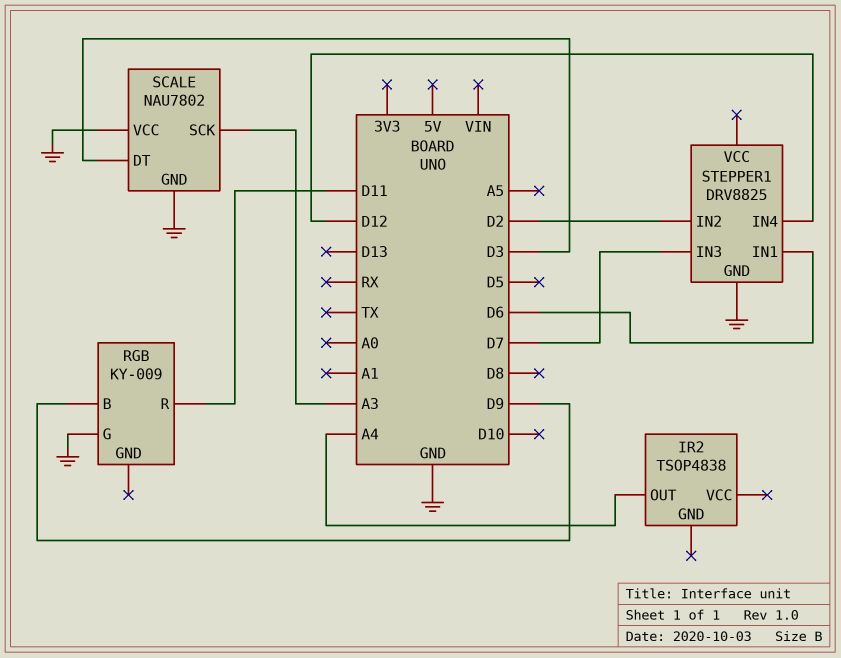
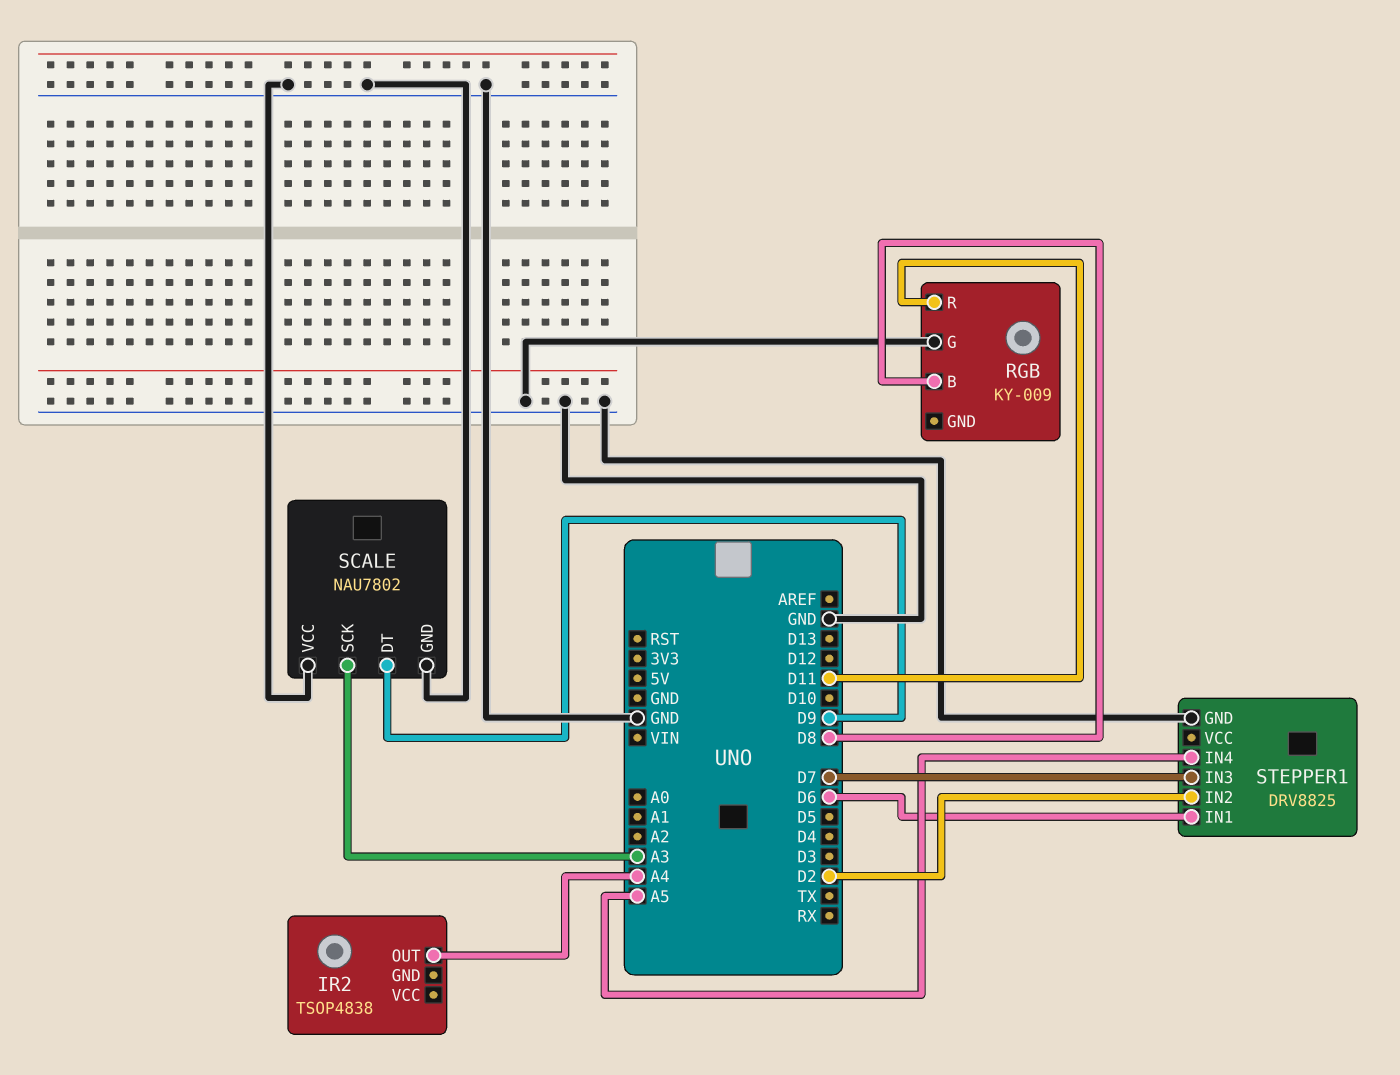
RGB pin B: D9 -> D8
SCALE pin DT: D3 -> D9
STEPPER1 pin IN4: D12 -> A5

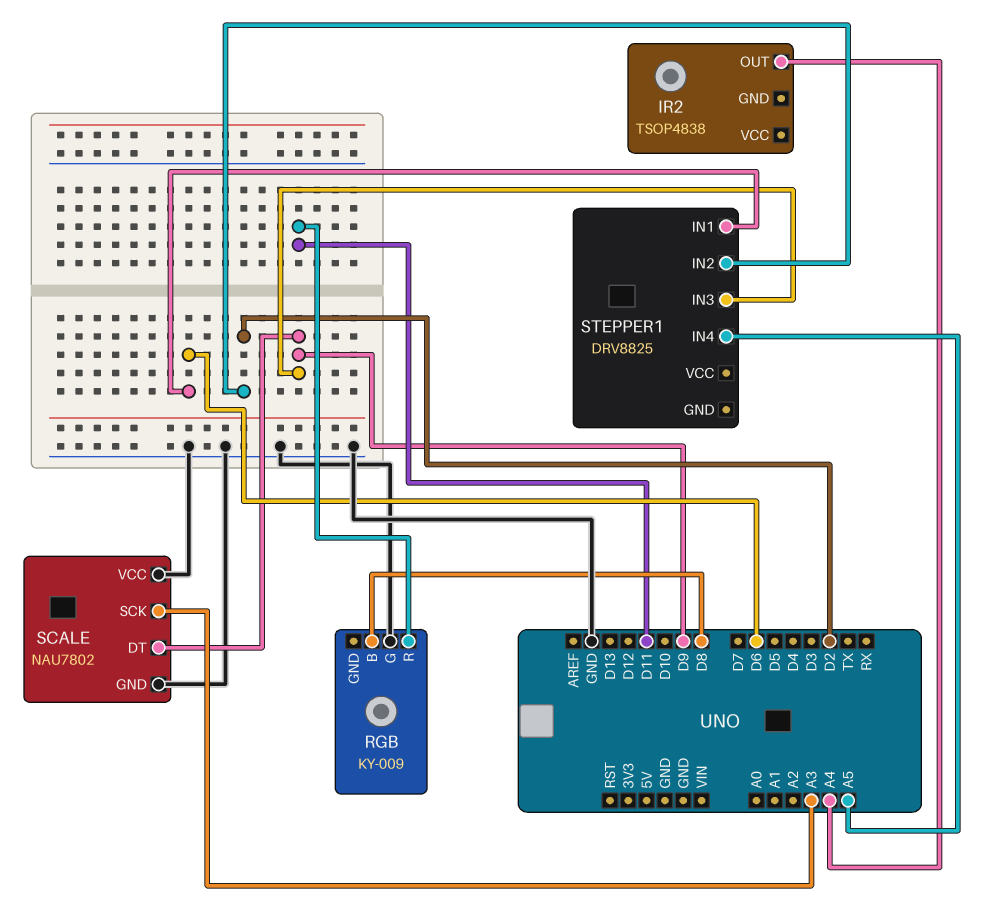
STEPPER1 pin GND: GND -> none
STEPPER1 pin IN3: D7 -> D9

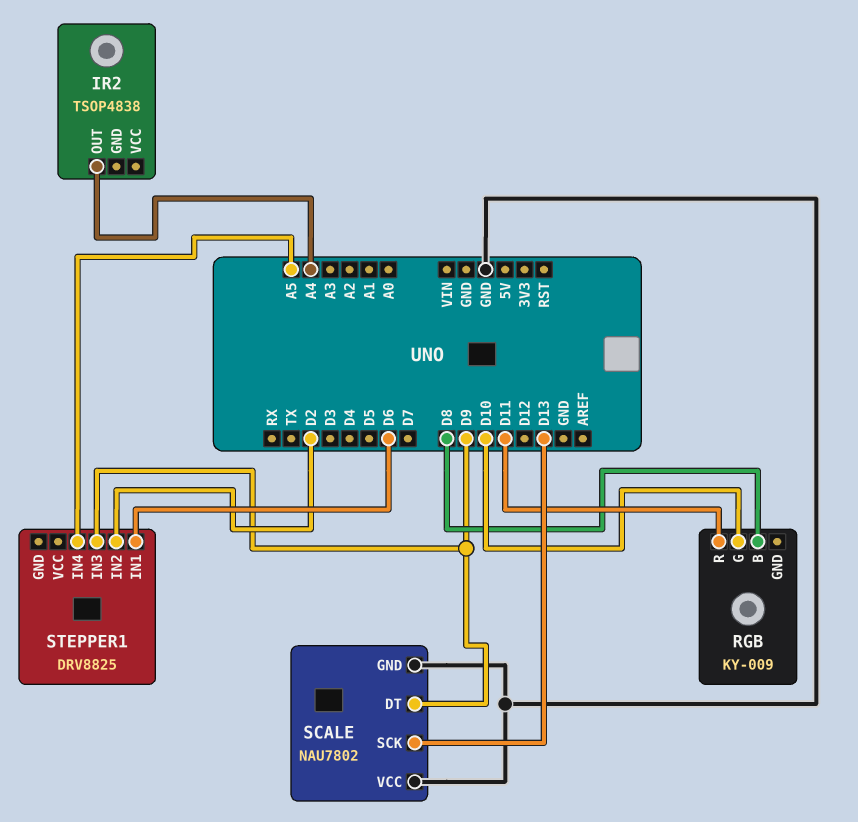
RGB pin G: GND -> D10
SCALE pin SCK: A3 -> D13

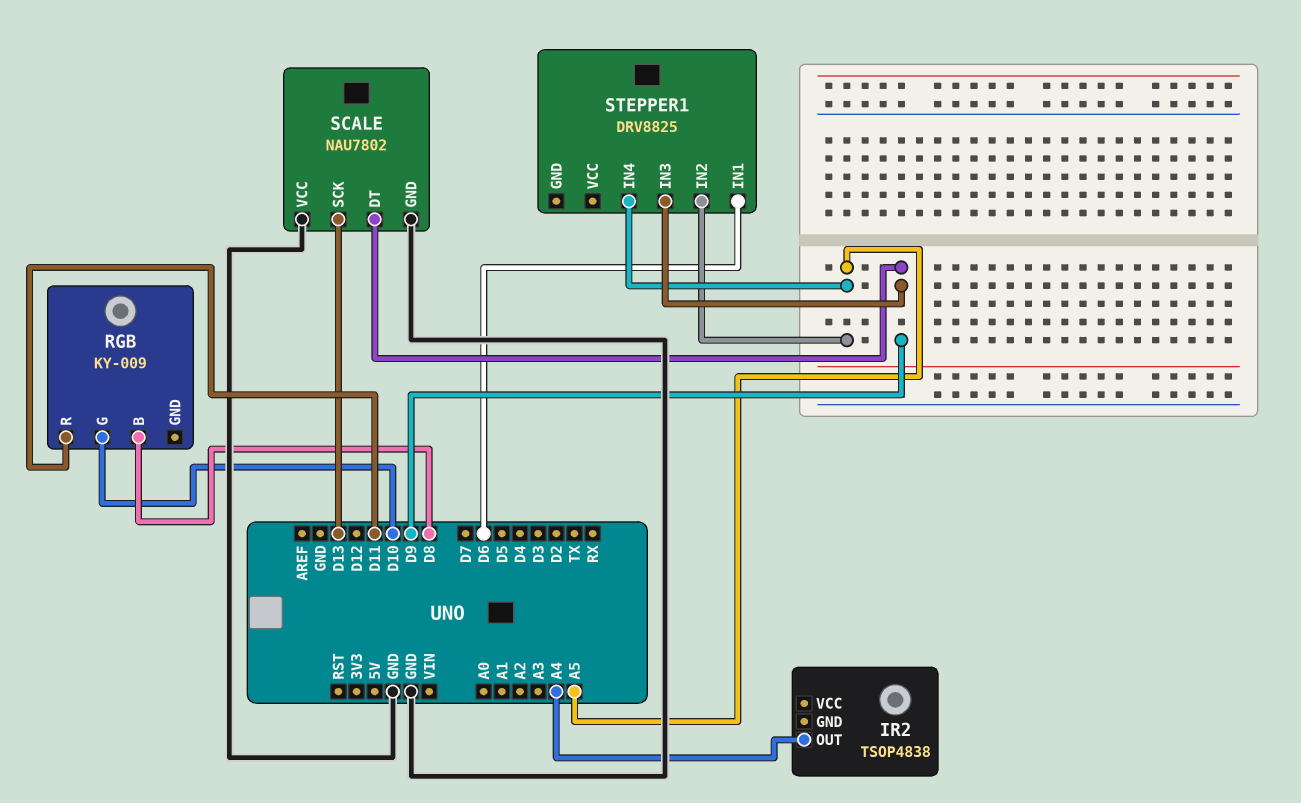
STEPPER1 pin IN2: D2 -> A5

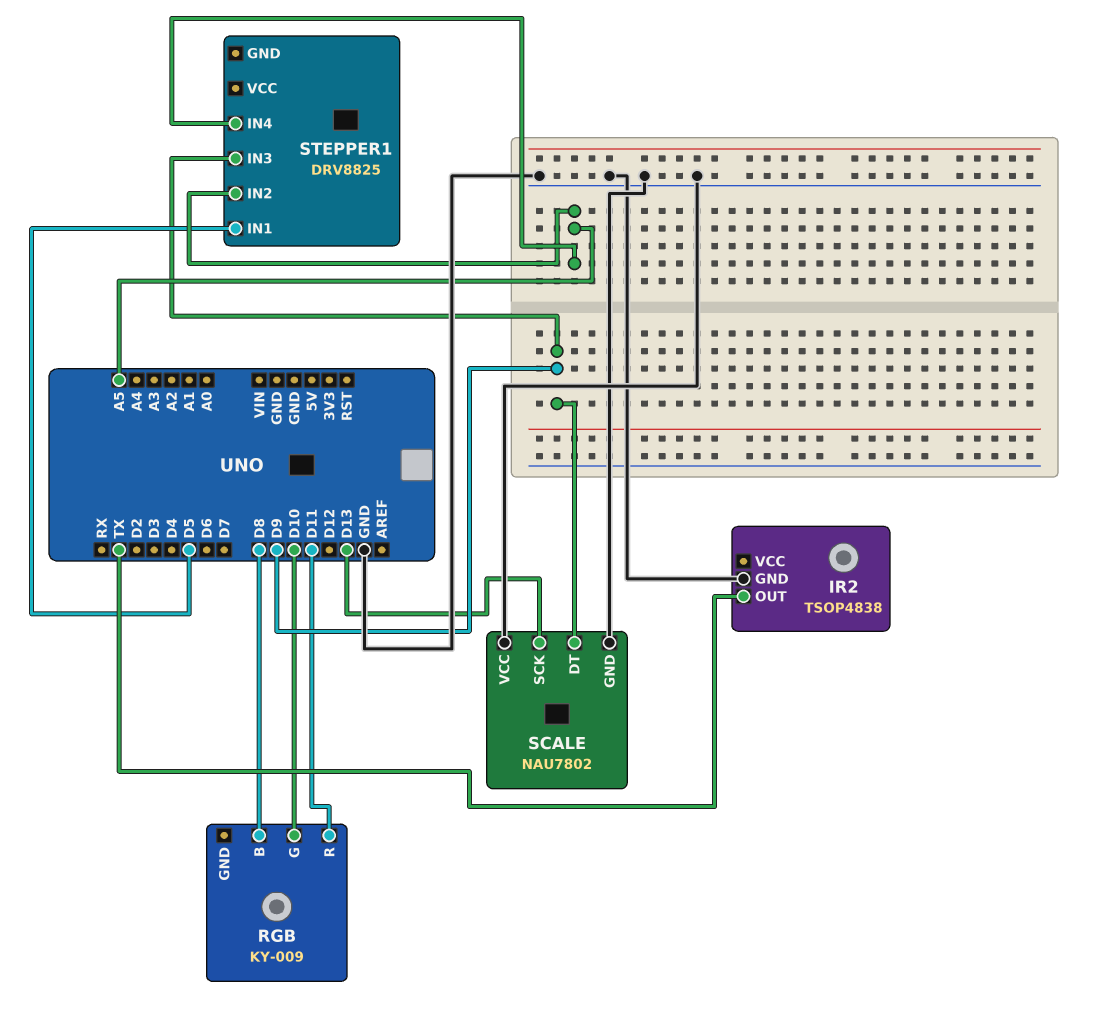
IR2 pin GND: none -> GND
IR2 pin OUT: A4 -> TX
STEPPER1 pin IN1: D6 -> D5

